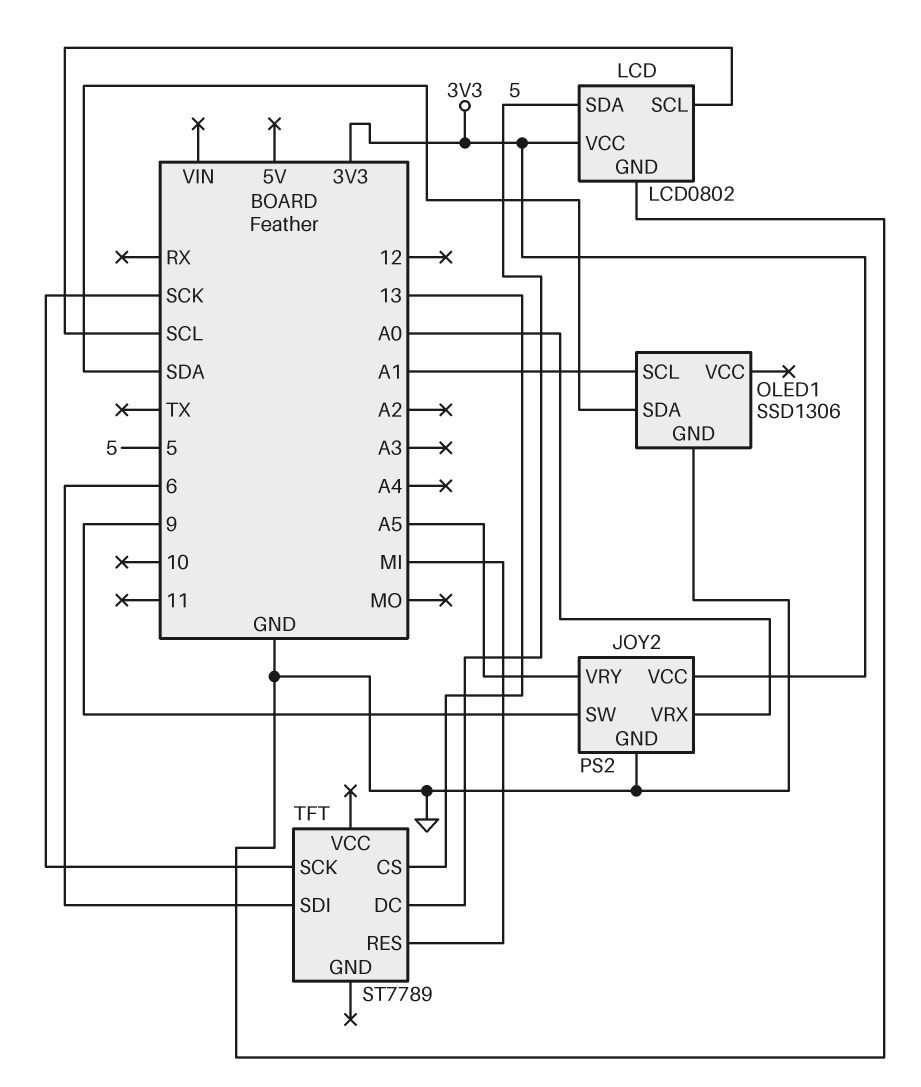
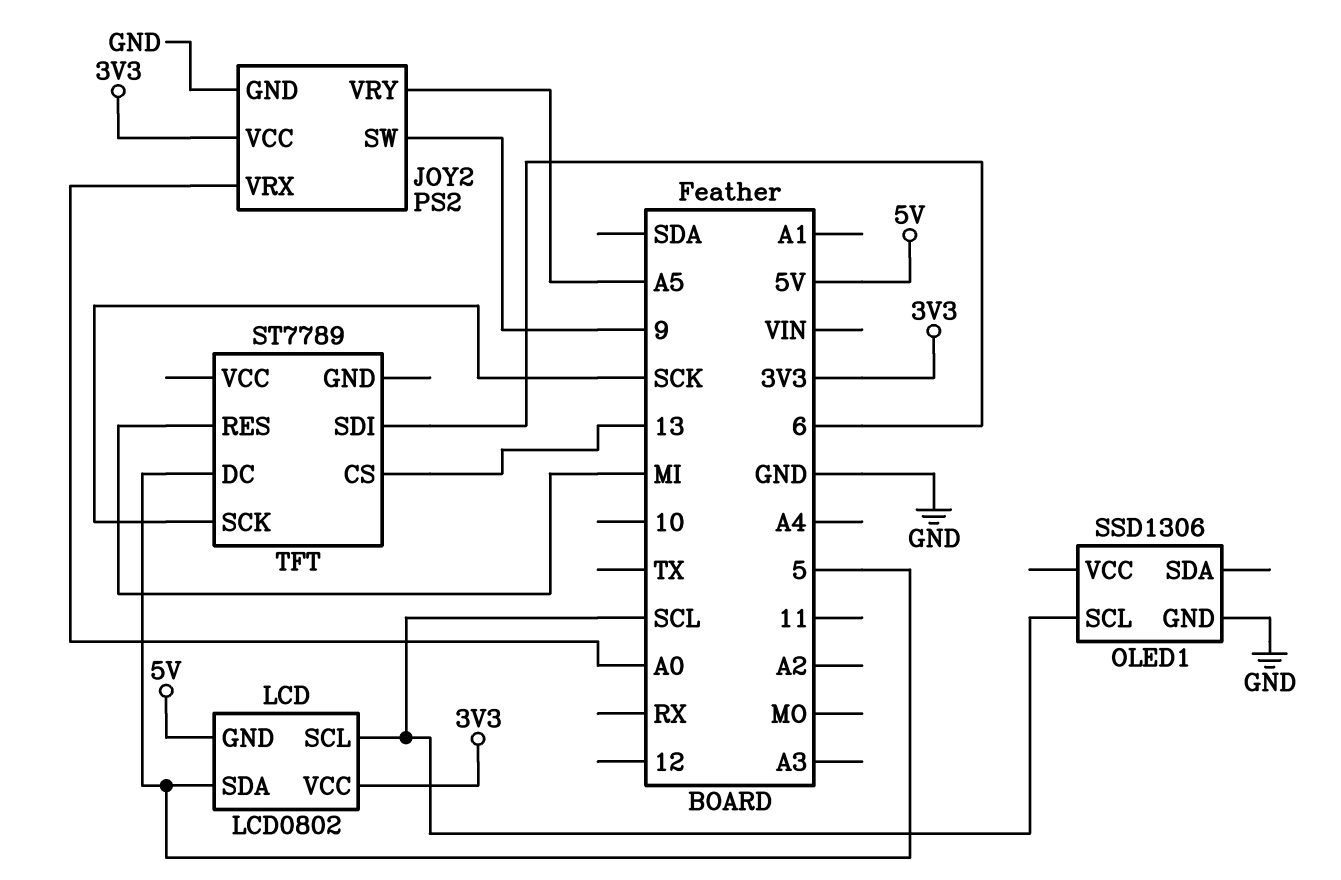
LCD pin GND: GND -> 5V
OLED1 pin SCL: A1 -> SCL
OLED1 pin SDA: SDA -> none

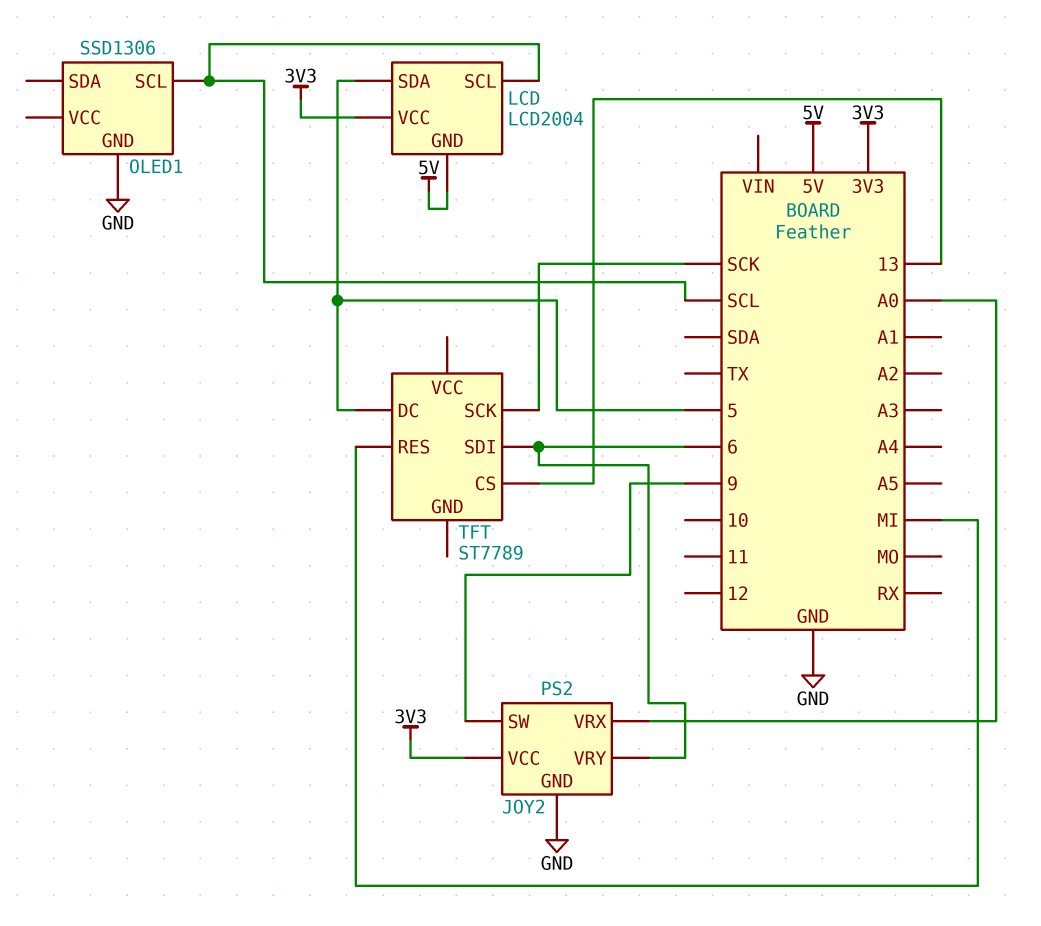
JOY2 pin VRY: A5 -> 6
LCD: LCD0802 -> LCD2004

